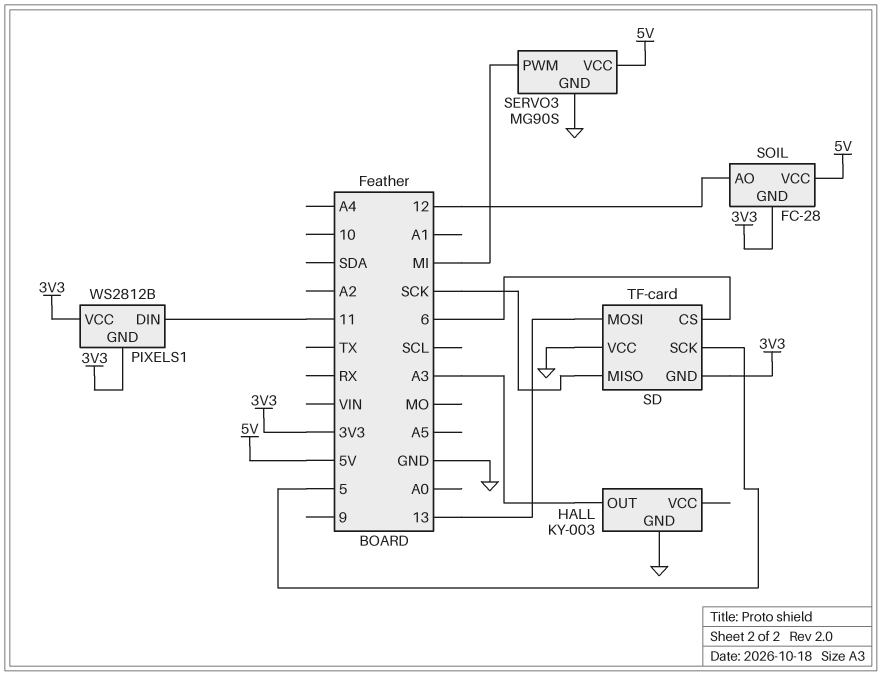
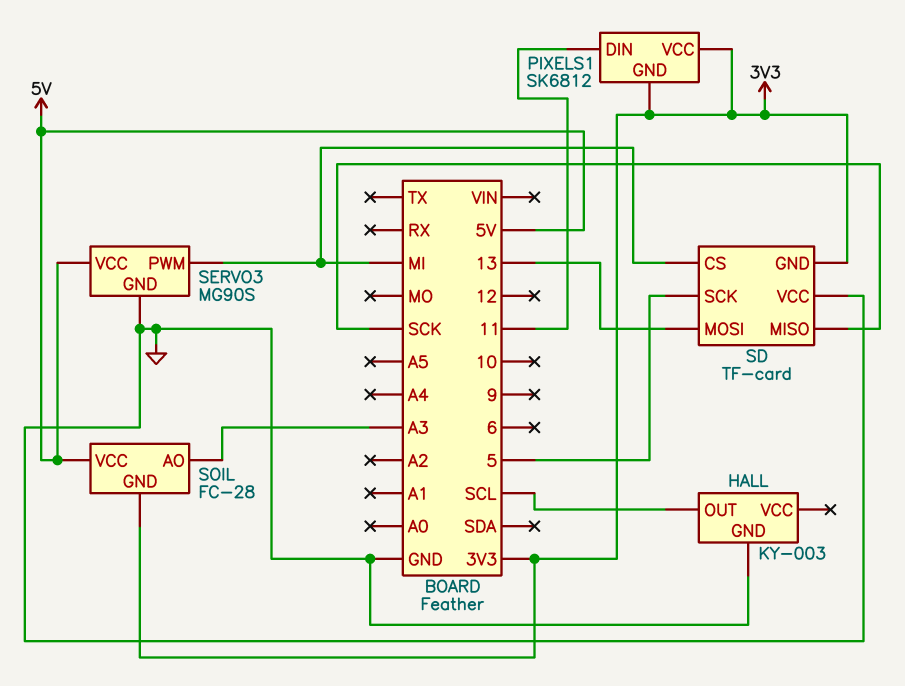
HALL pin OUT: A3 -> SCL
PIXELS1: WS2812B -> SK6812
SD pin CS: 6 -> MI
SOIL pin AO: 12 -> A3

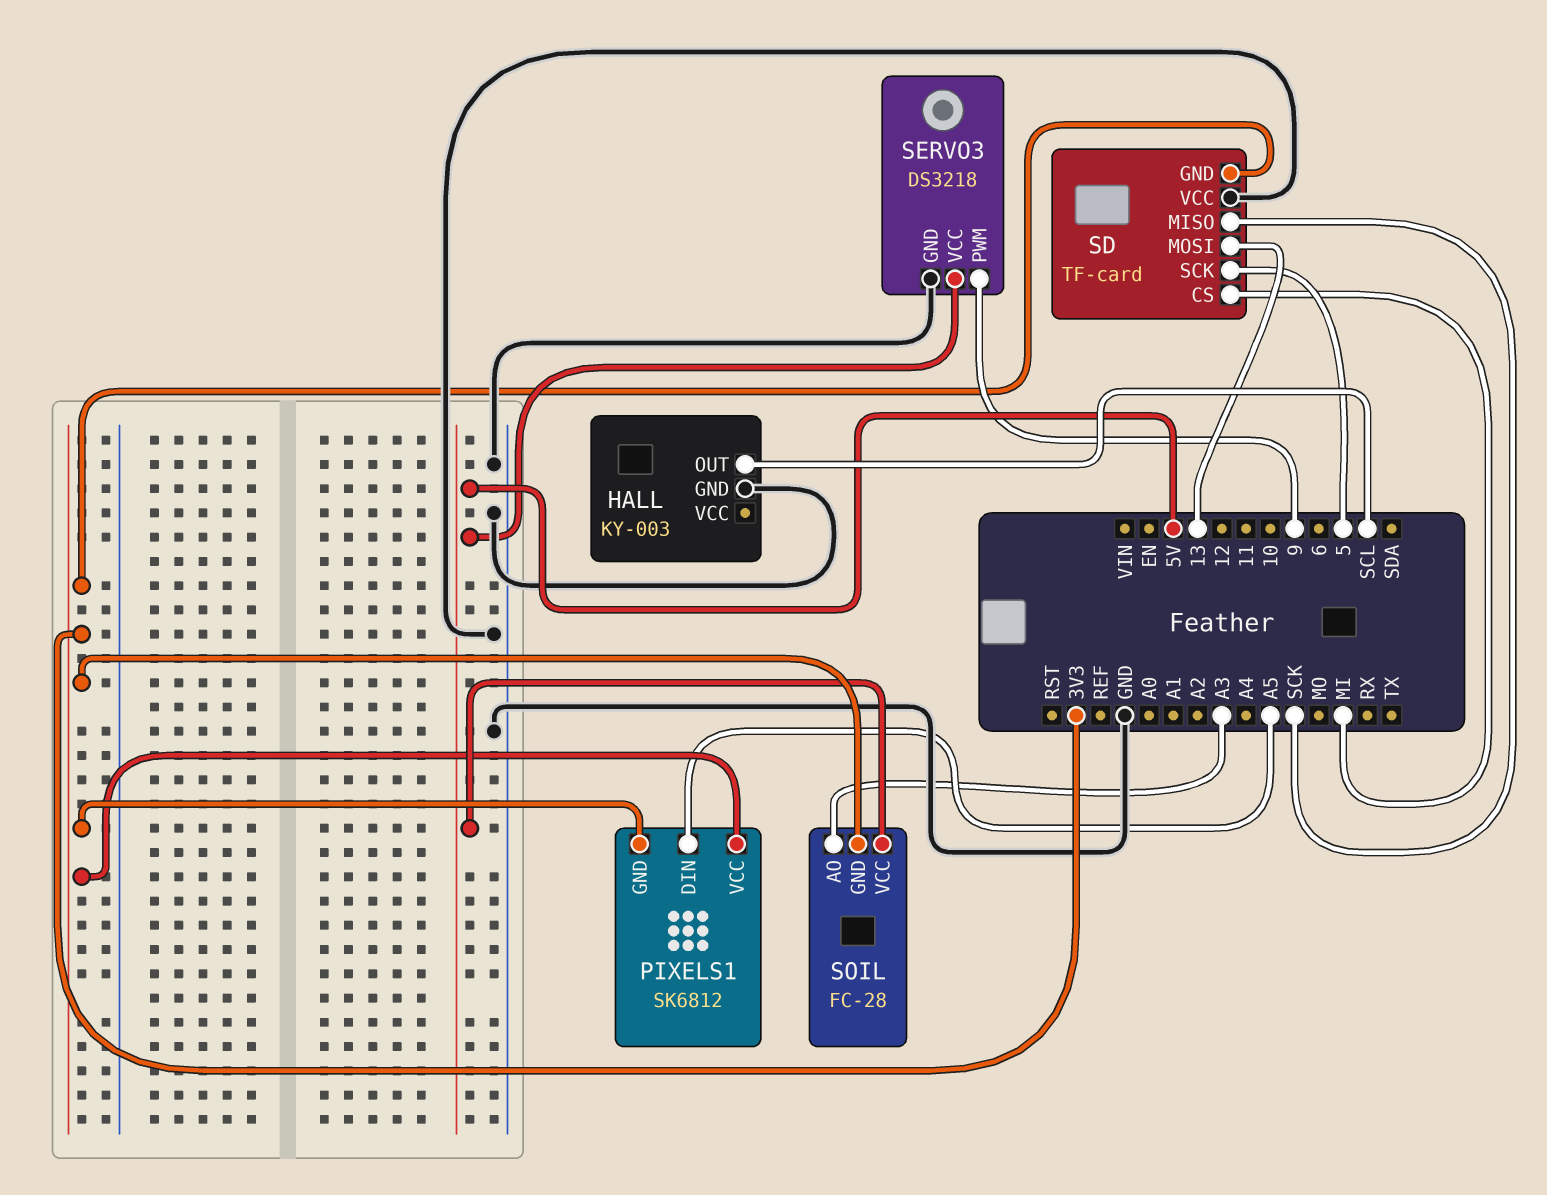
PIXELS1 pin DIN: 11 -> A5
SERVO3: MG90S -> DS3218
SERVO3 pin PWM: MI -> 9

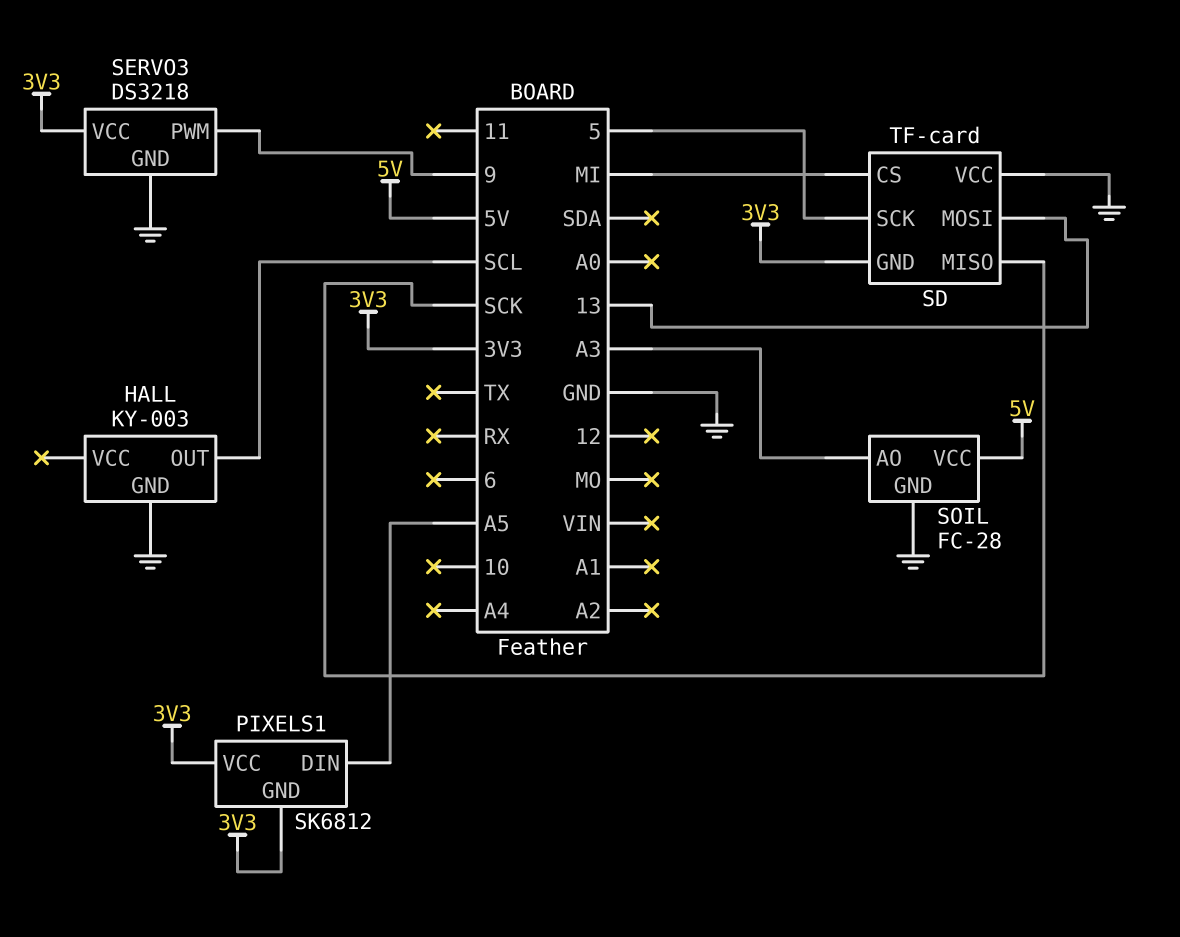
SERVO3 pin VCC: 5V -> 3V3
SOIL pin GND: 3V3 -> GND

